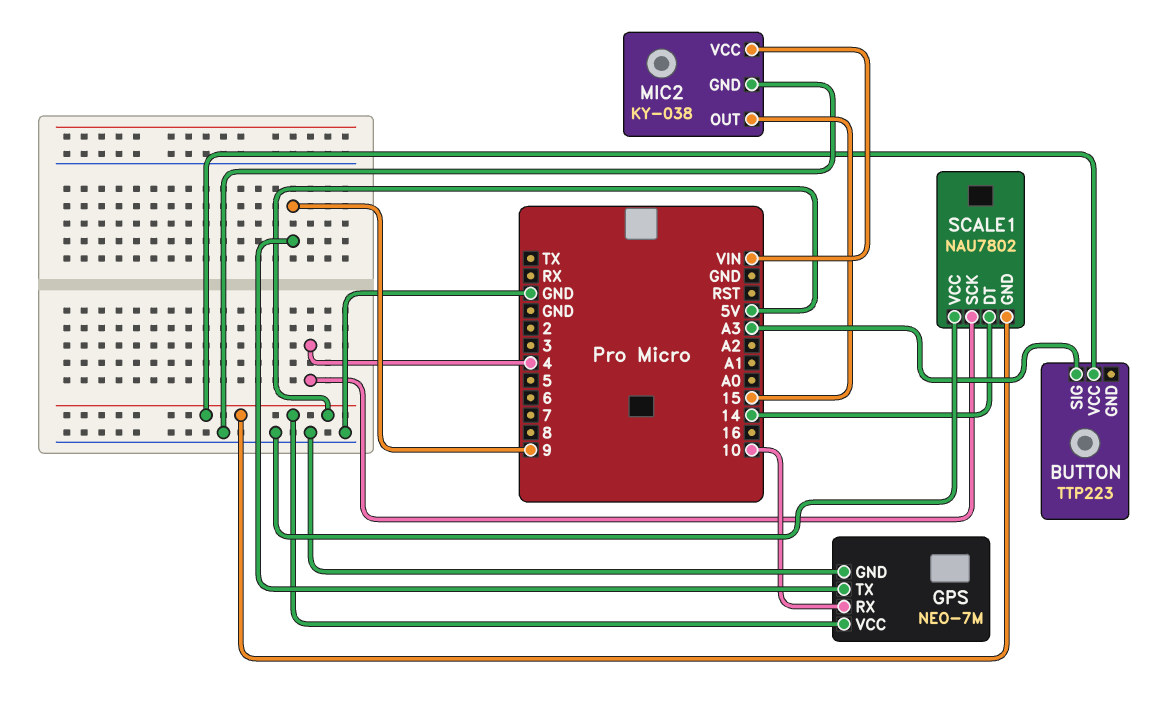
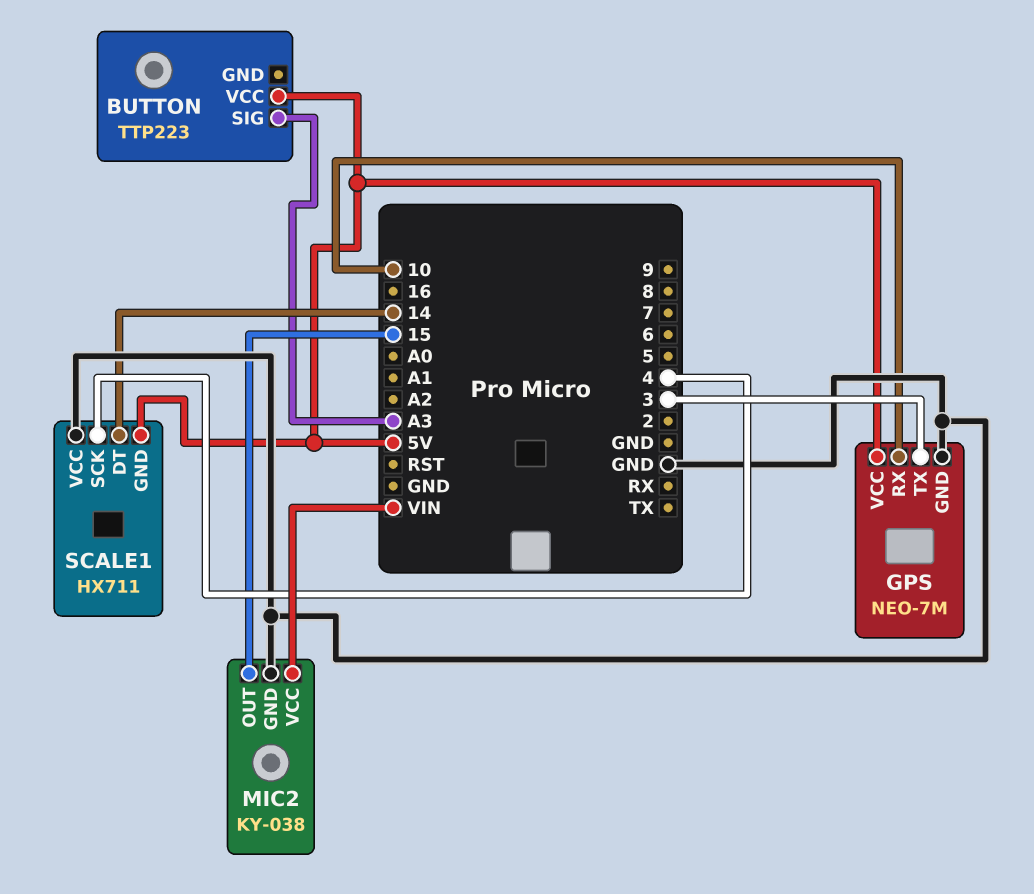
GPS pin TX: 9 -> 3
SCALE1: NAU7802 -> HX711

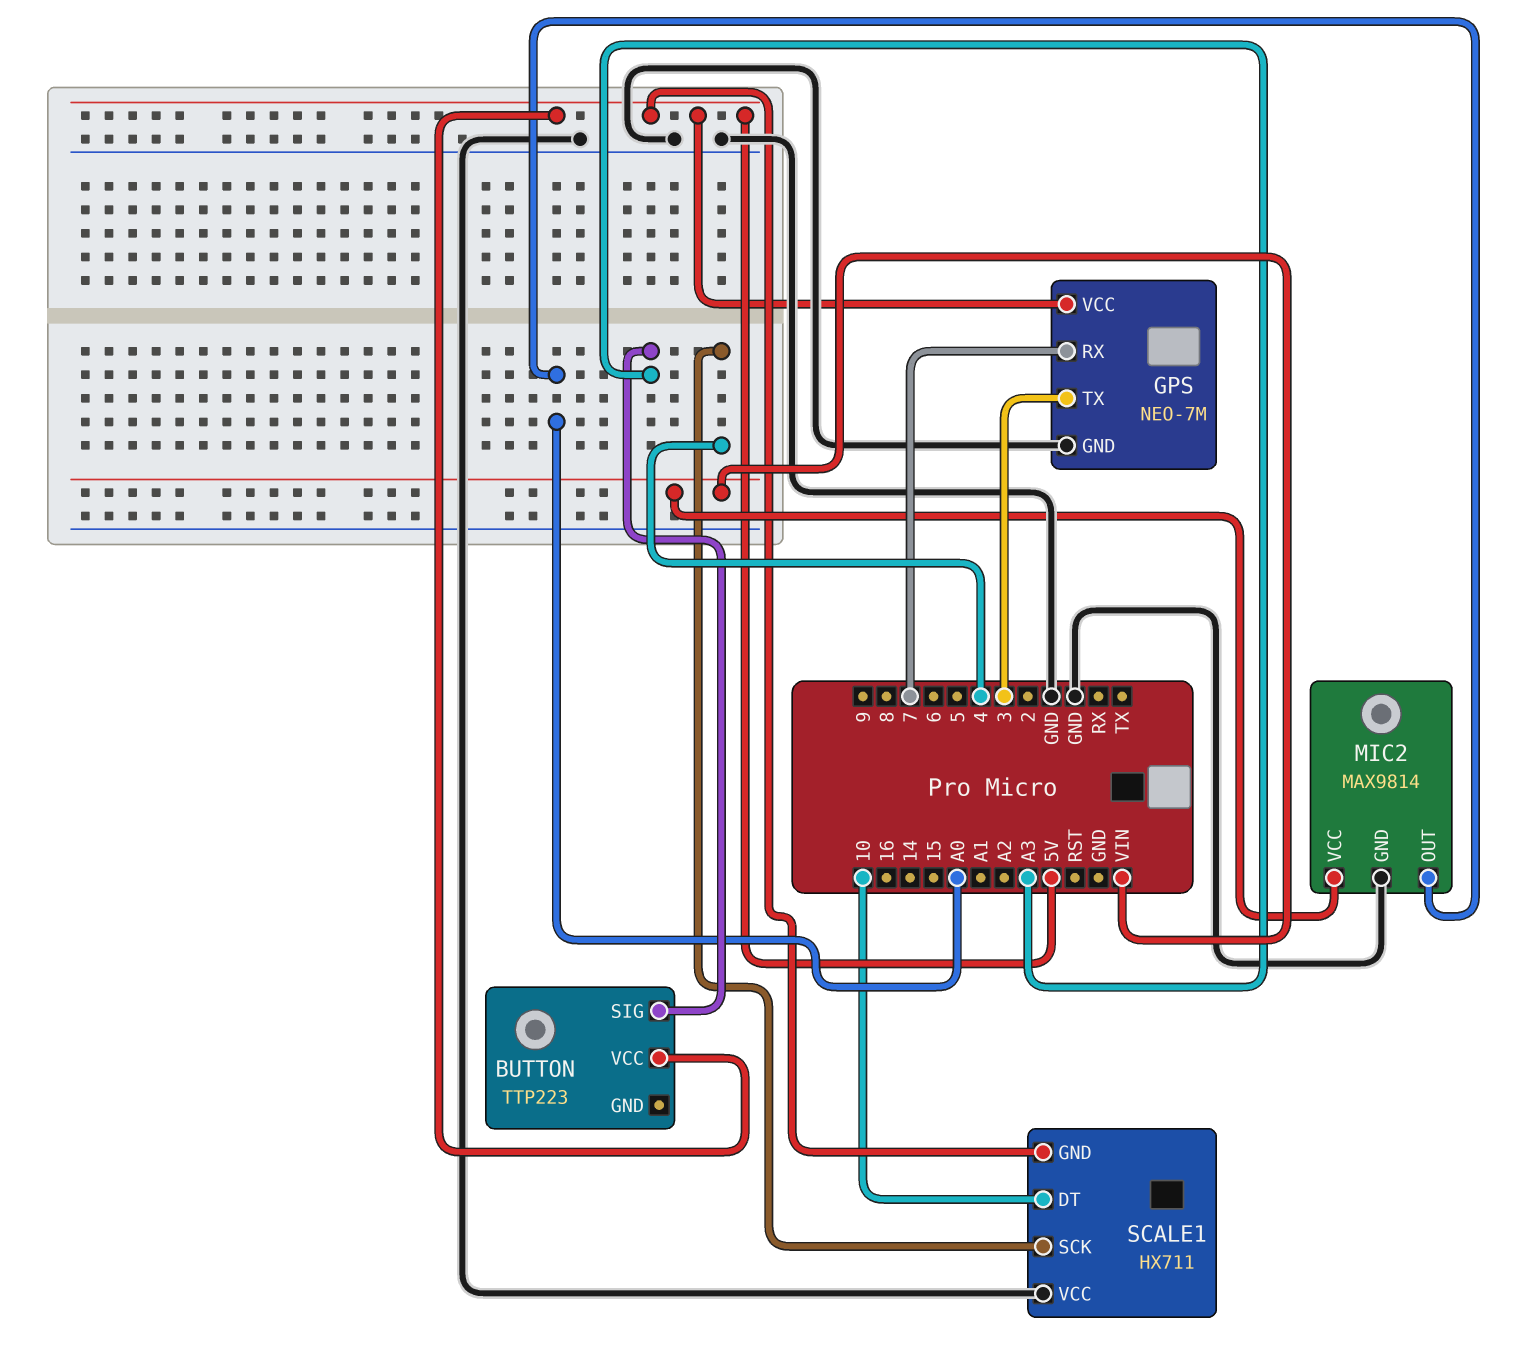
GPS pin RX: 10 -> 7
MIC2: KY-038 -> MAX9814
MIC2 pin OUT: 15 -> A0
SCALE1 pin DT: 14 -> 10

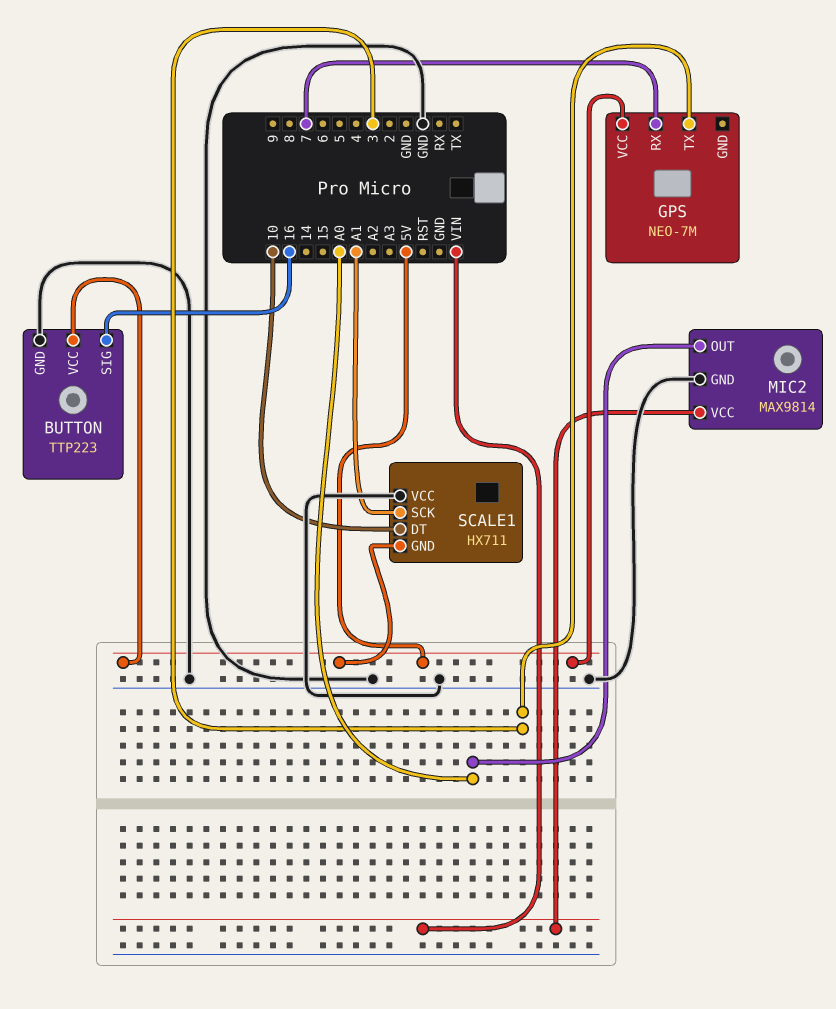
BUTTON pin GND: none -> GND
BUTTON pin SIG: A3 -> 16
GPS pin GND: GND -> none
SCALE1 pin SCK: 4 -> A1

